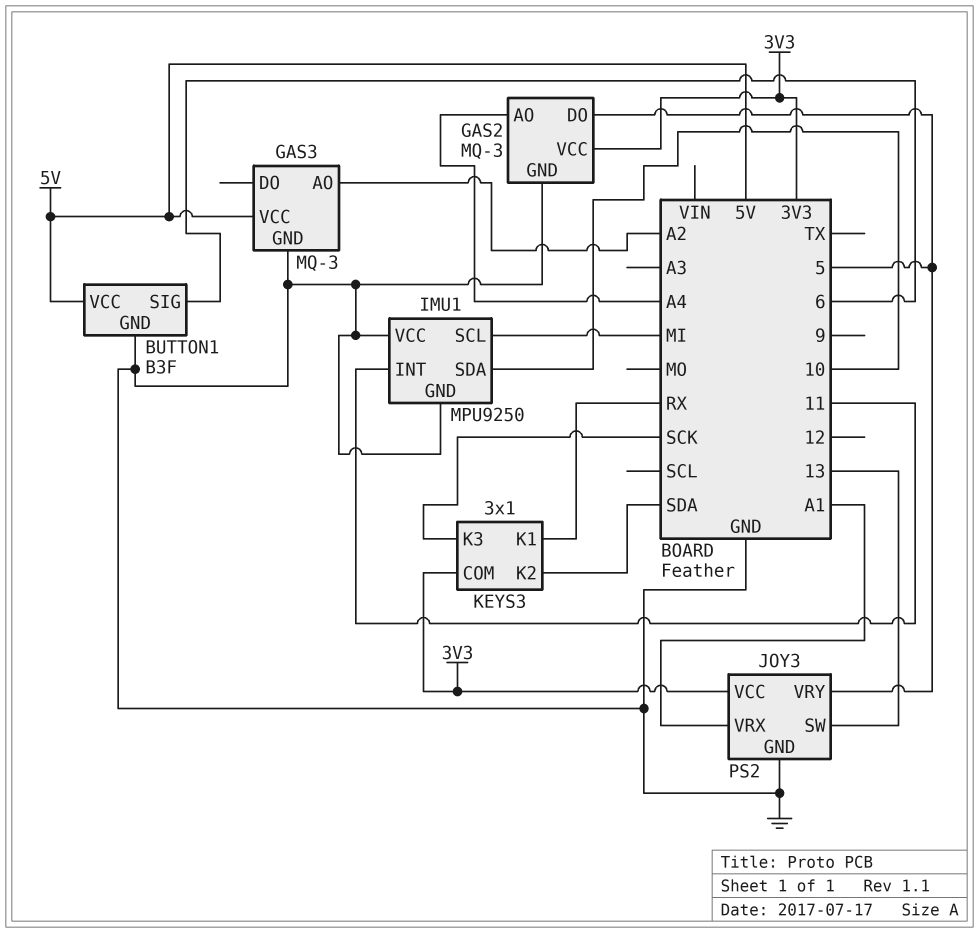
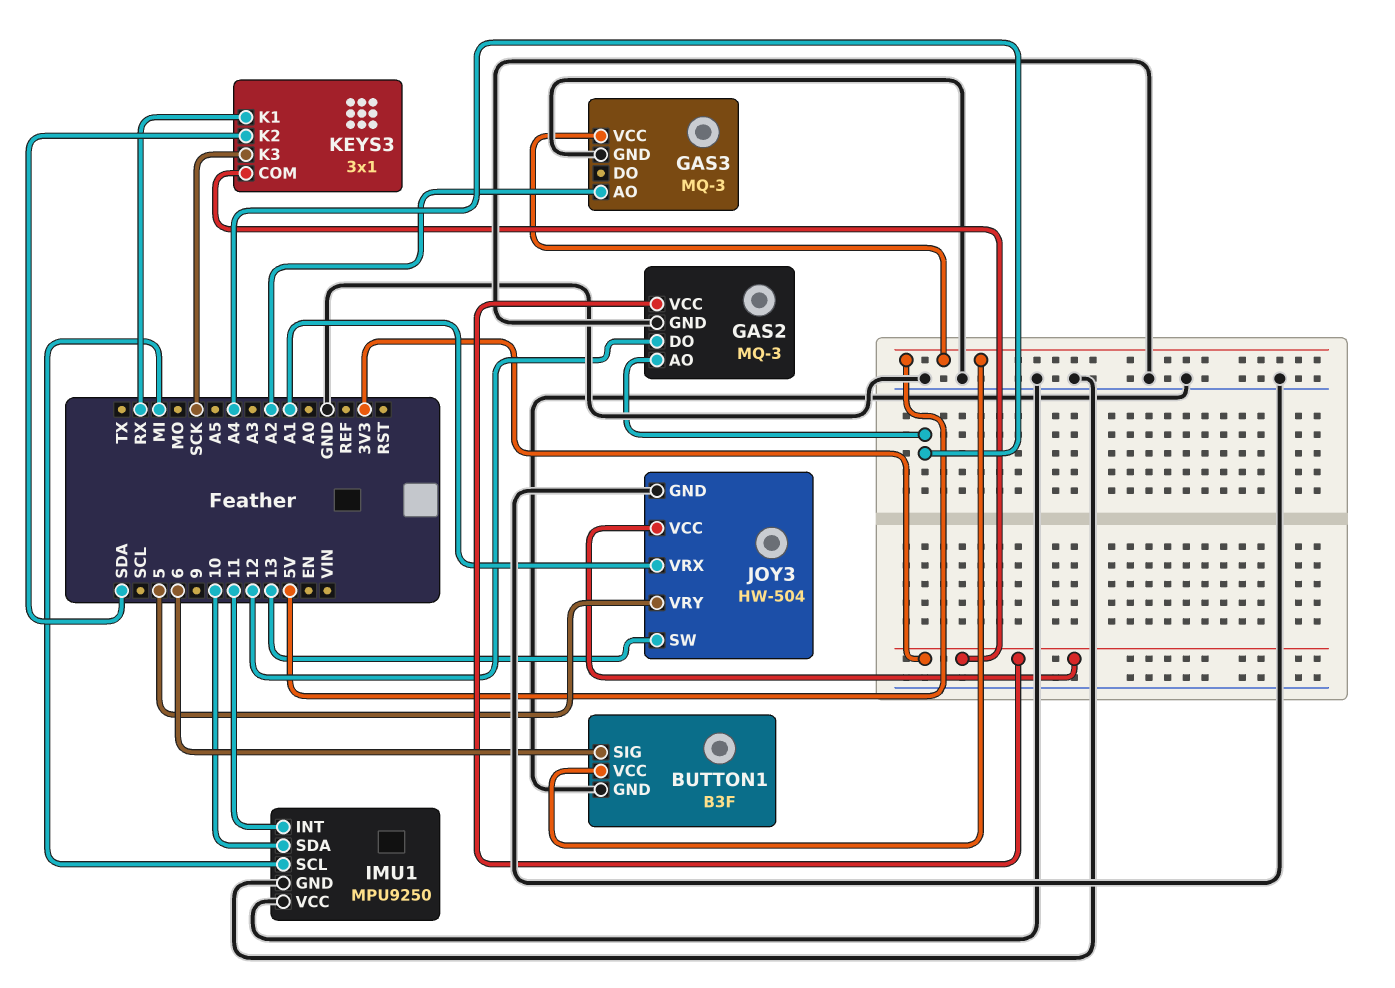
GAS2 pin DO: 5 -> 12
JOY3: PS2 -> HW-504

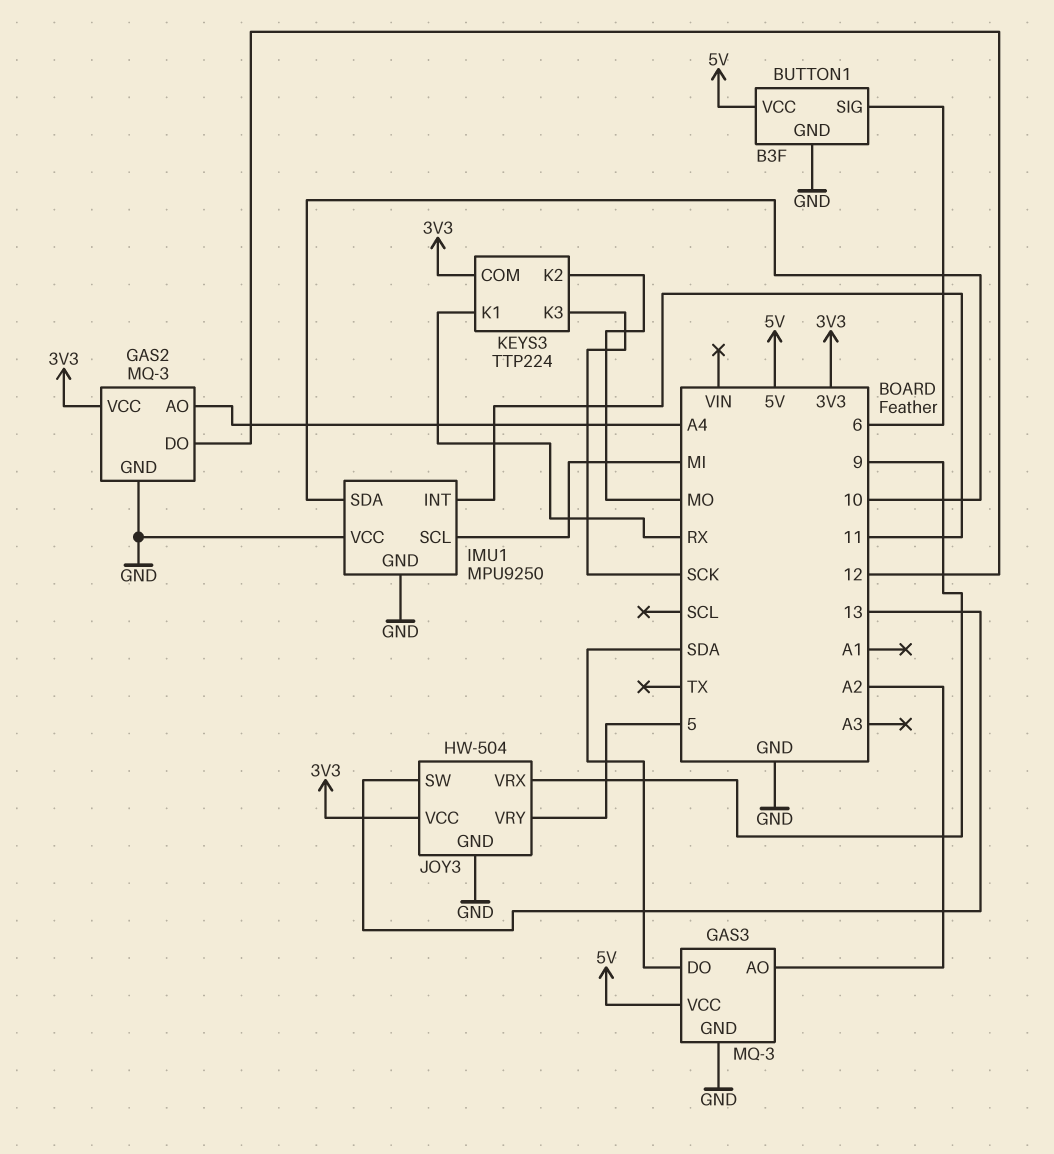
GAS3 pin DO: none -> SDA
JOY3 pin VRX: A1 -> 9
KEYS3: 3x1 -> TTP224
KEYS3 pin K2: SDA -> MO

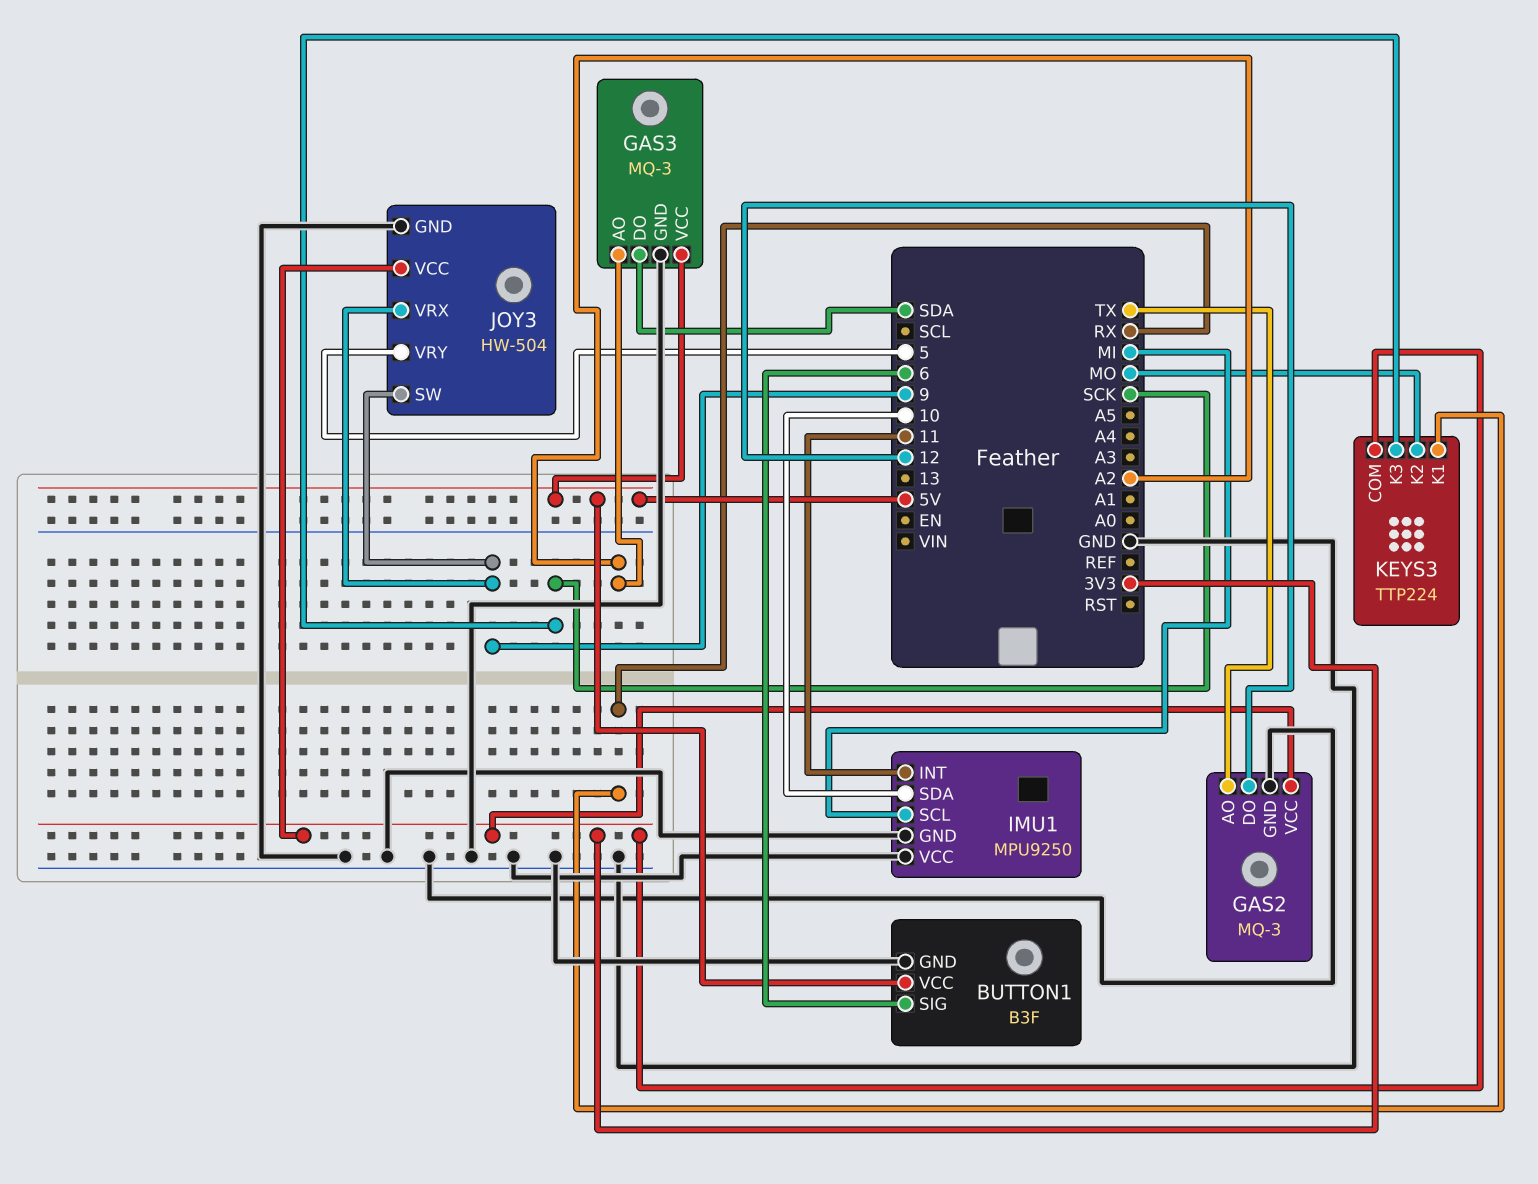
GAS2 pin AO: A4 -> TX
JOY3 pin SW: 13 -> 9

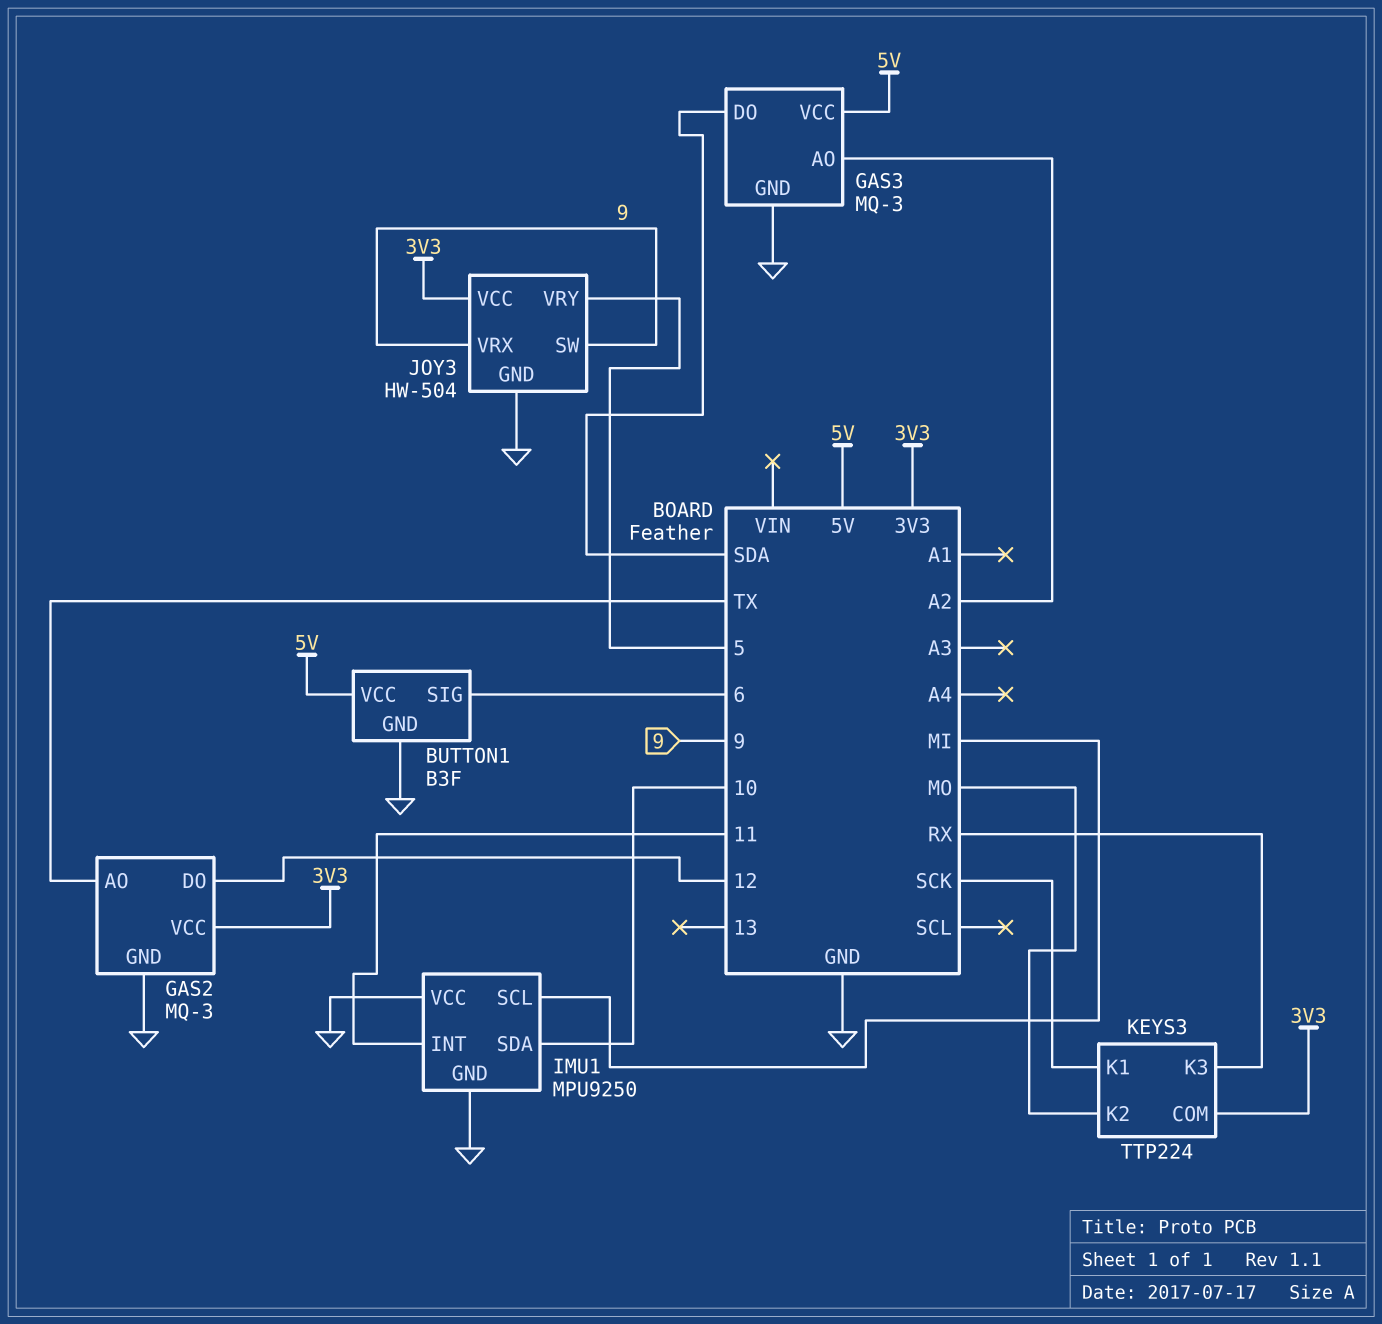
KEYS3 pin K1: RX -> SCK
KEYS3 pin K3: SCK -> RX

